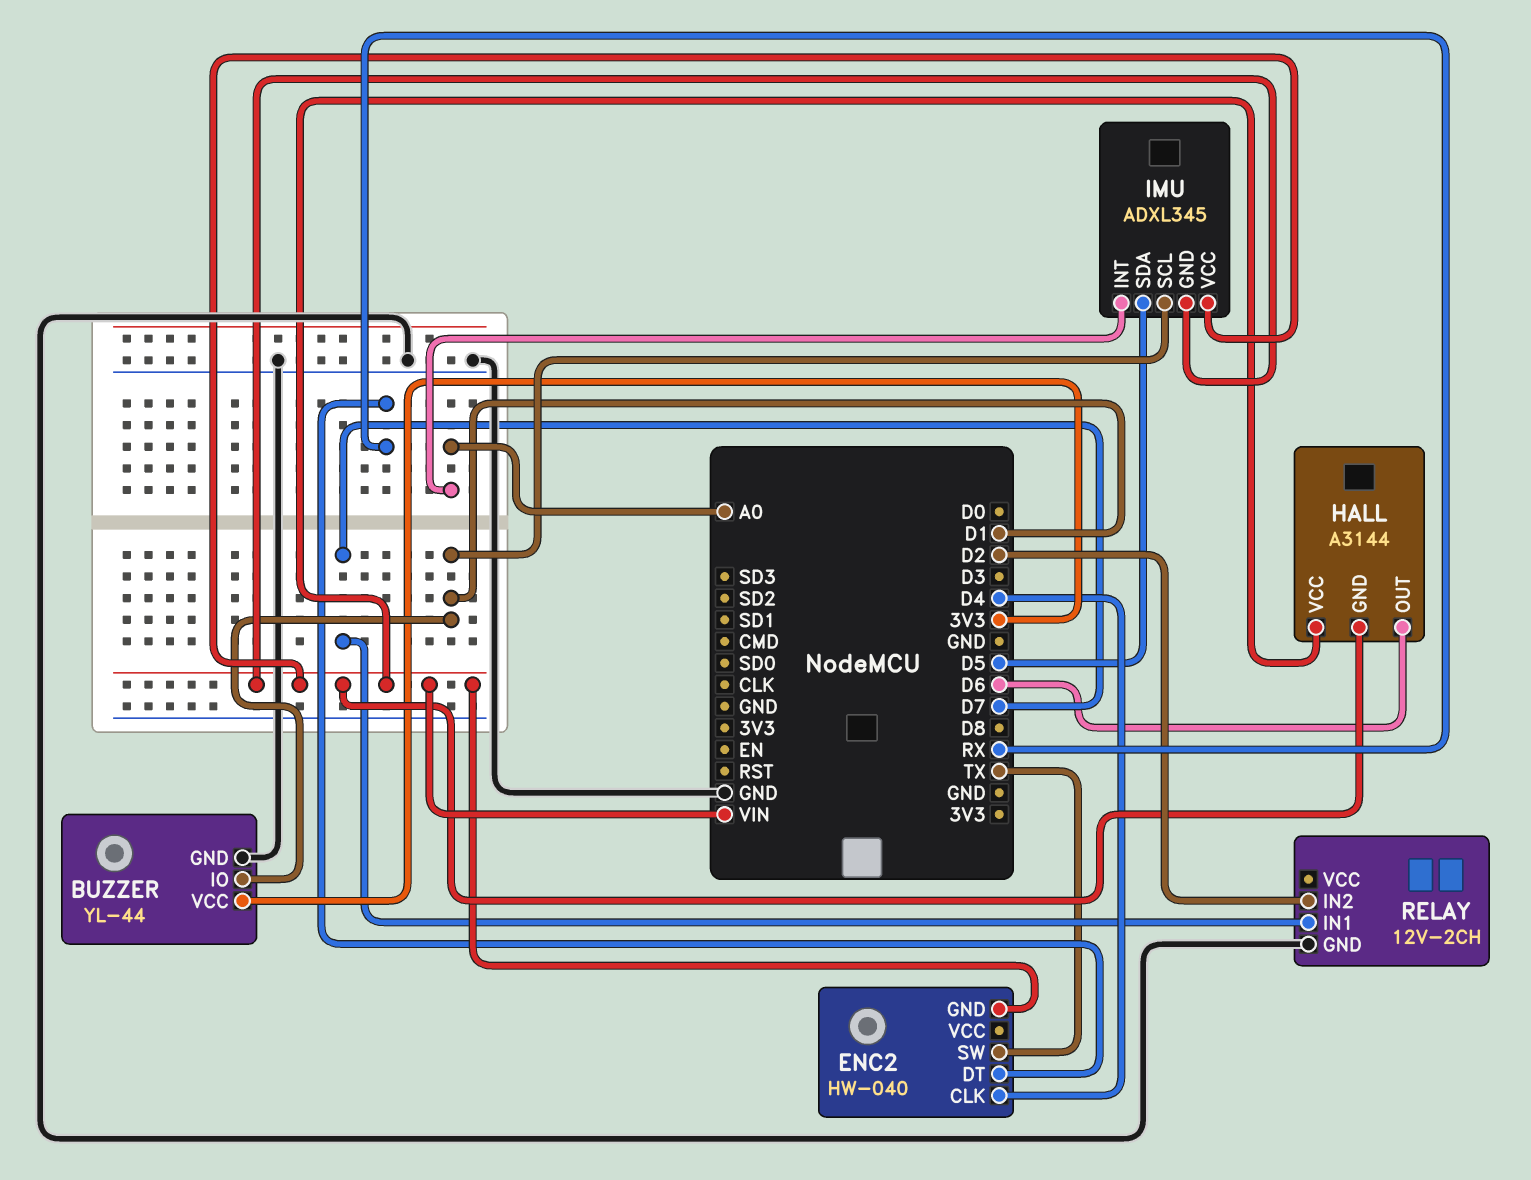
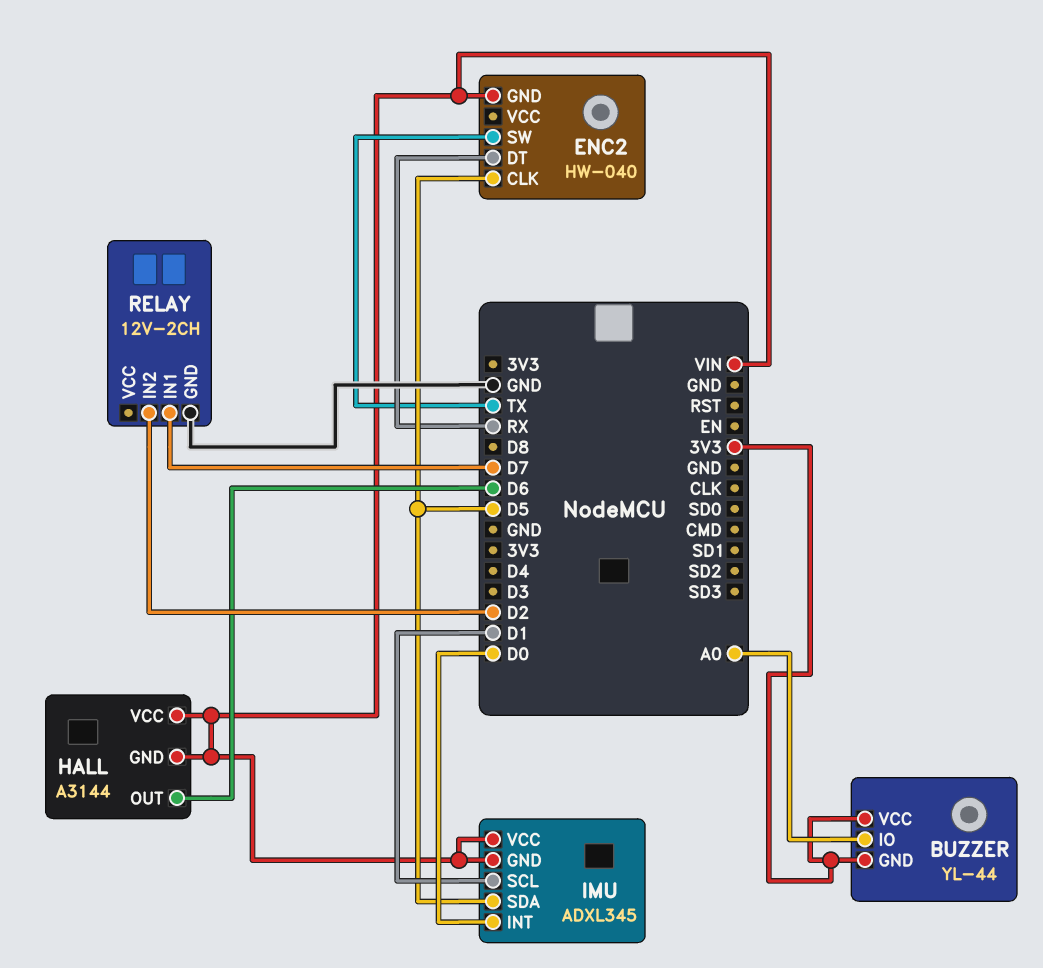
BUZZER pin GND: GND -> 3V3
BUZZER pin IO: D1 -> A0
ENC2 pin CLK: D4 -> D5
IMU pin INT: A0 -> D0

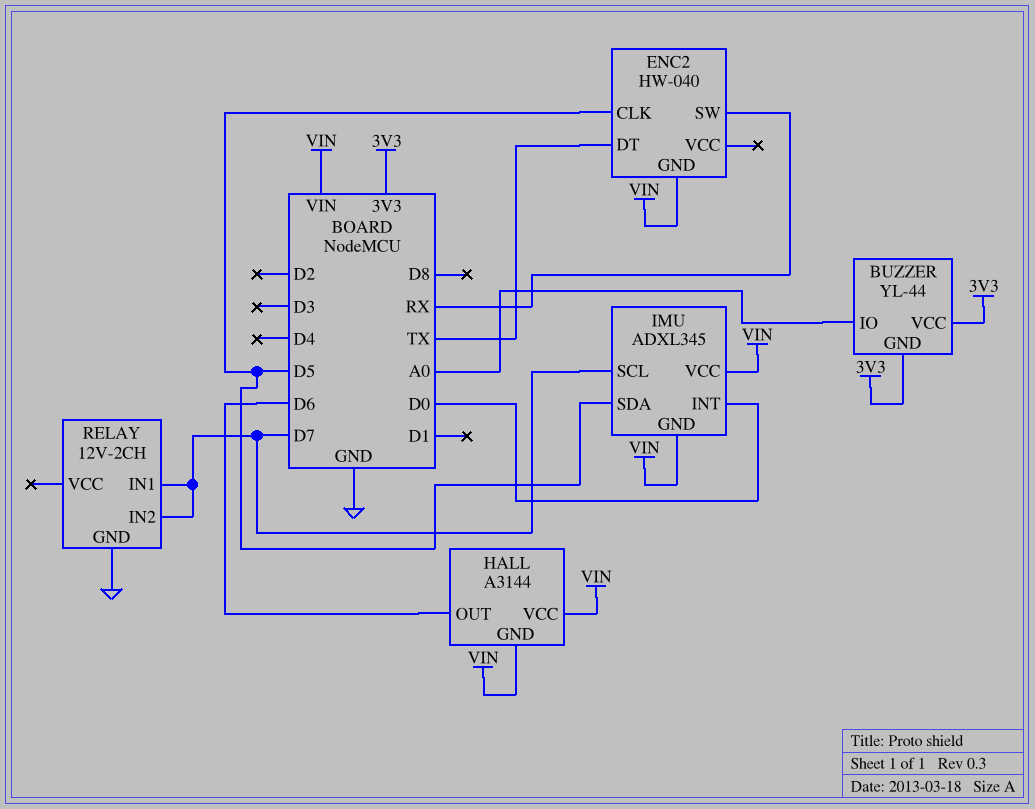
ENC2 pin DT: RX -> TX
ENC2 pin SW: TX -> RX
IMU pin SCL: D1 -> D7
RELAY pin IN2: D2 -> D7

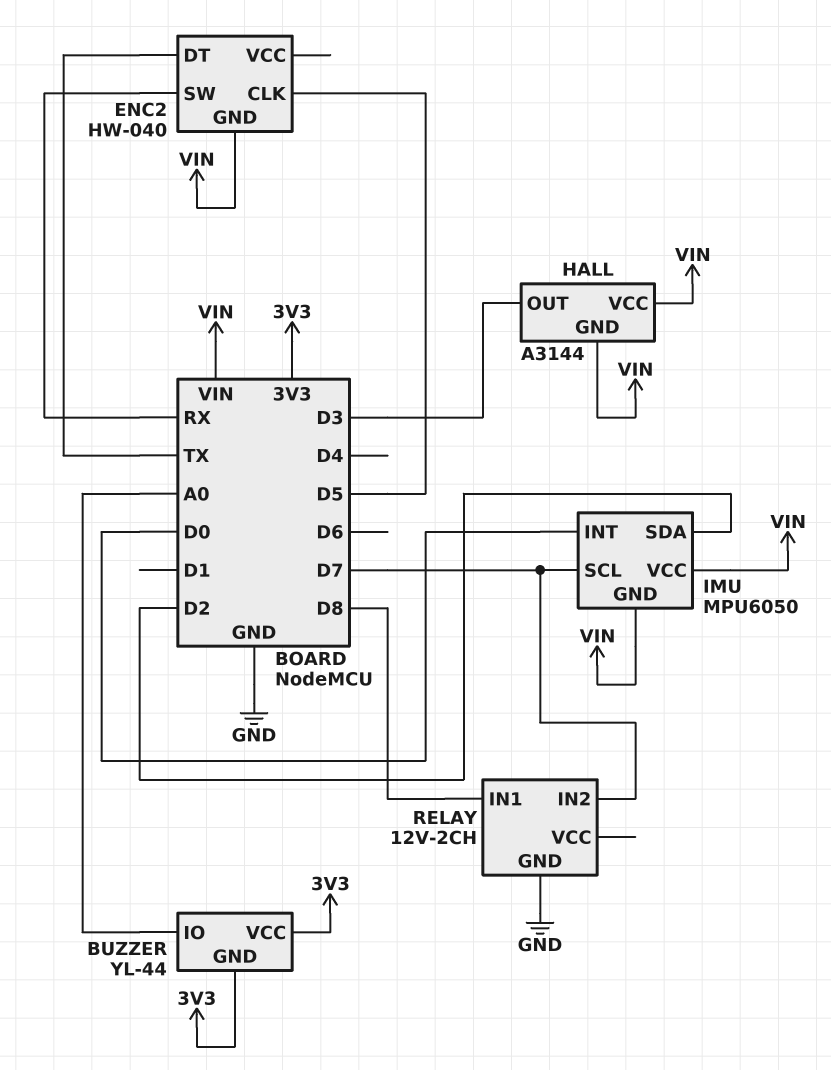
HALL pin OUT: D6 -> D3
IMU: ADXL345 -> MPU6050
IMU pin SDA: D5 -> D2
RELAY pin IN1: D7 -> D8

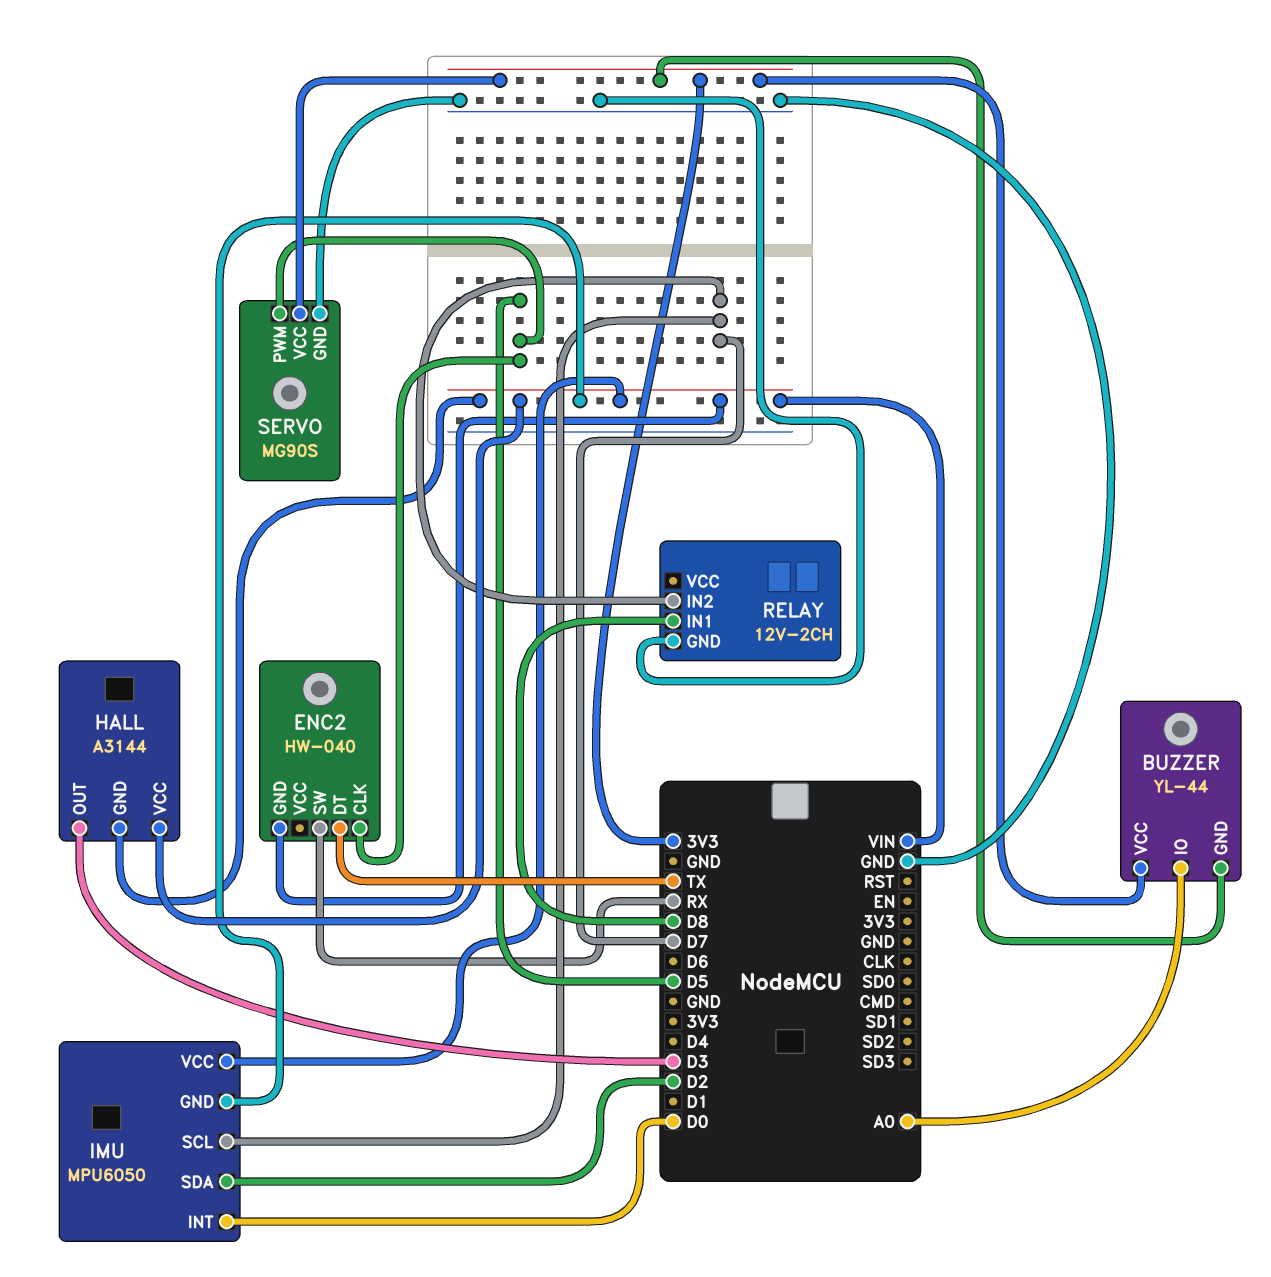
SERVO: none -> MG90S
SERVO pin GND: none -> GND
SERVO pin PWM: none -> D5
SERVO pin VCC: none -> 3V3

